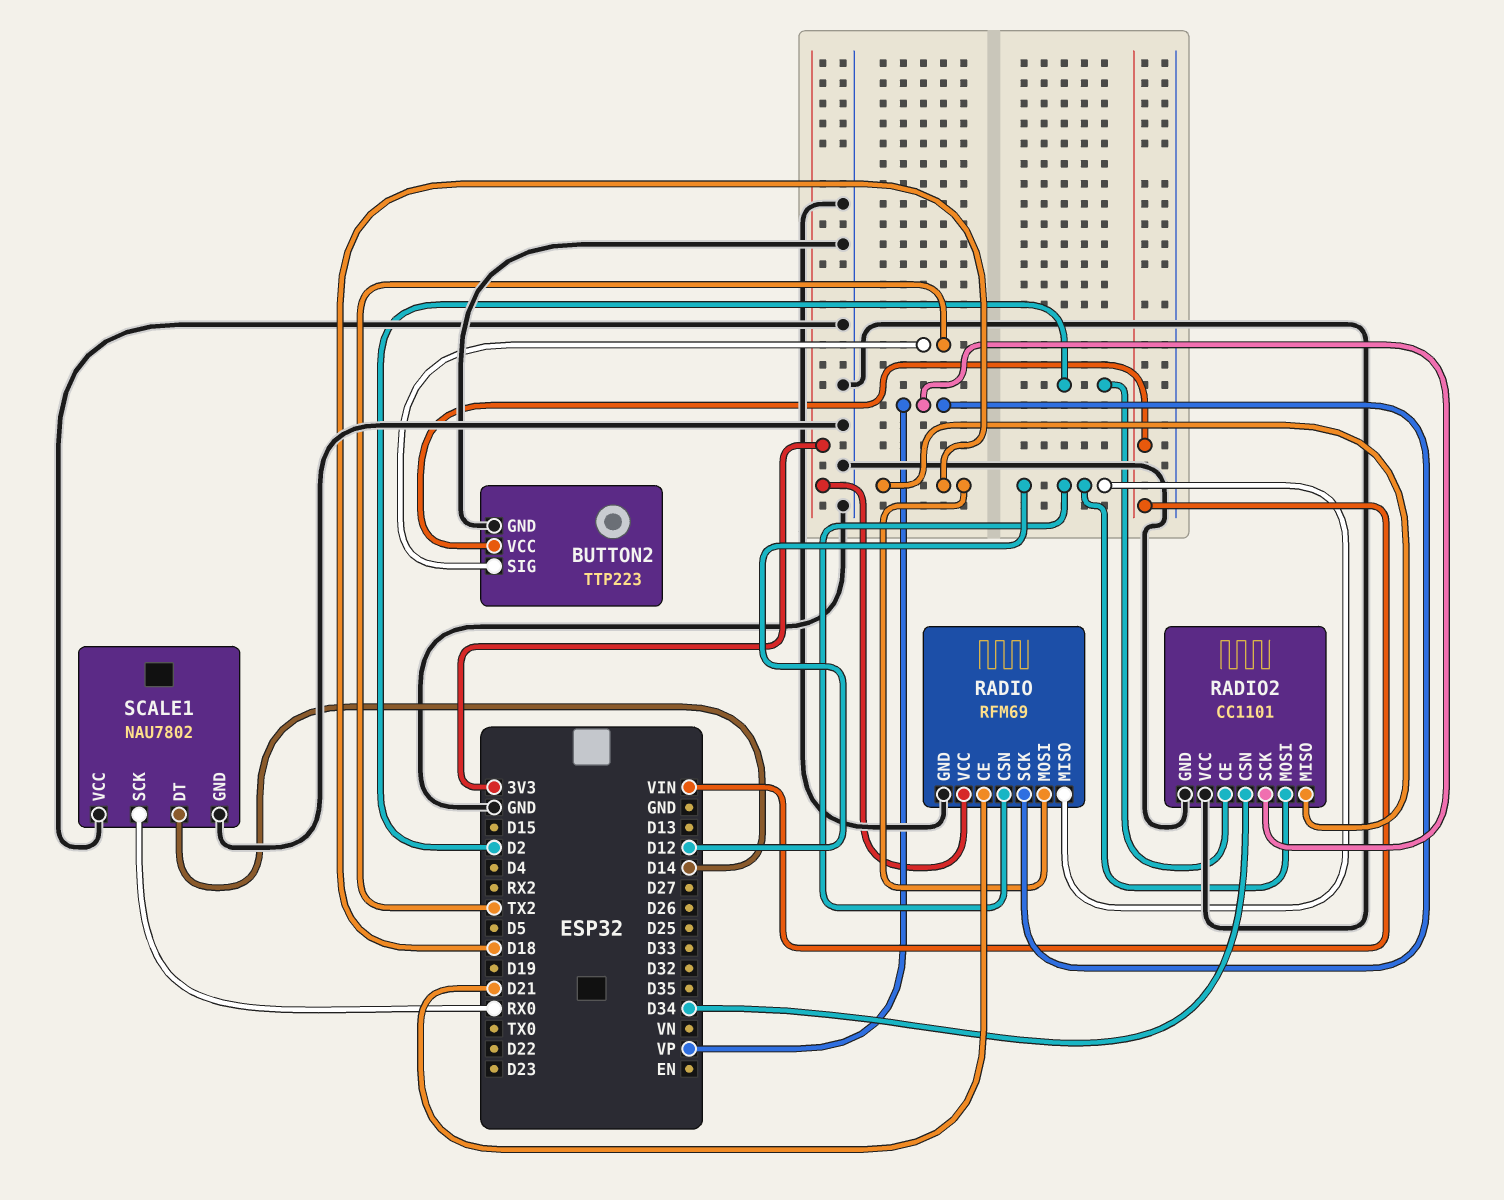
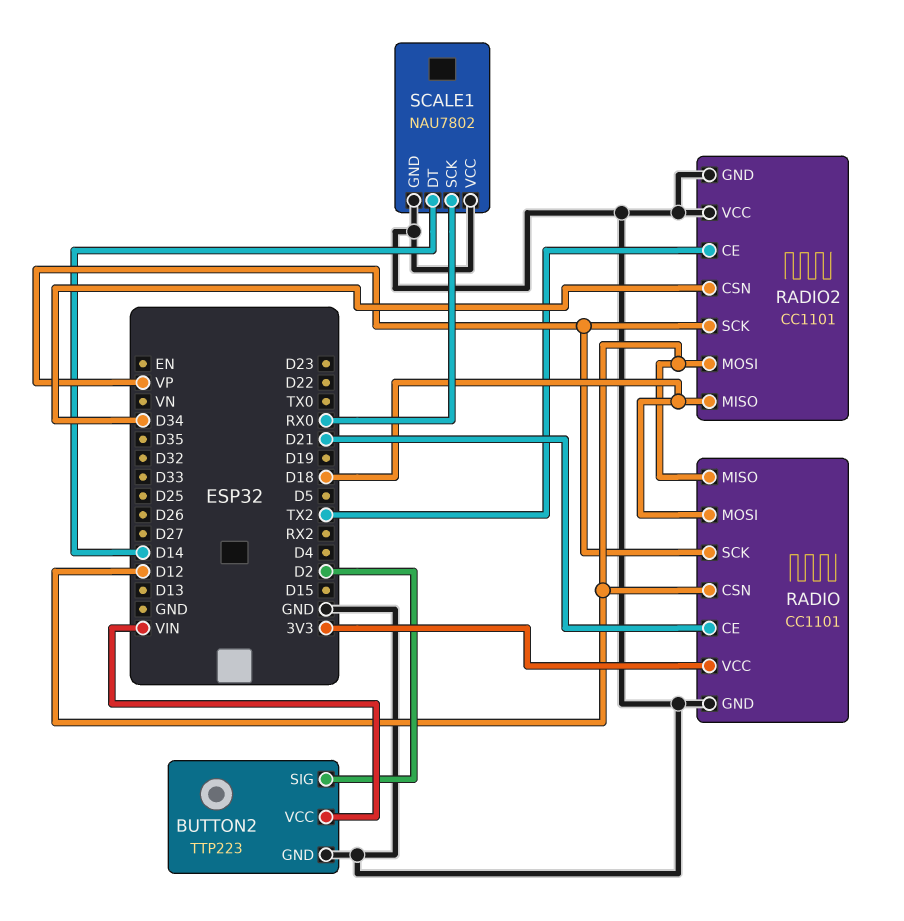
BUTTON2 pin SIG: TX2 -> D2
RADIO: RFM69 -> CC1101
RADIO2 pin CE: D2 -> TX2

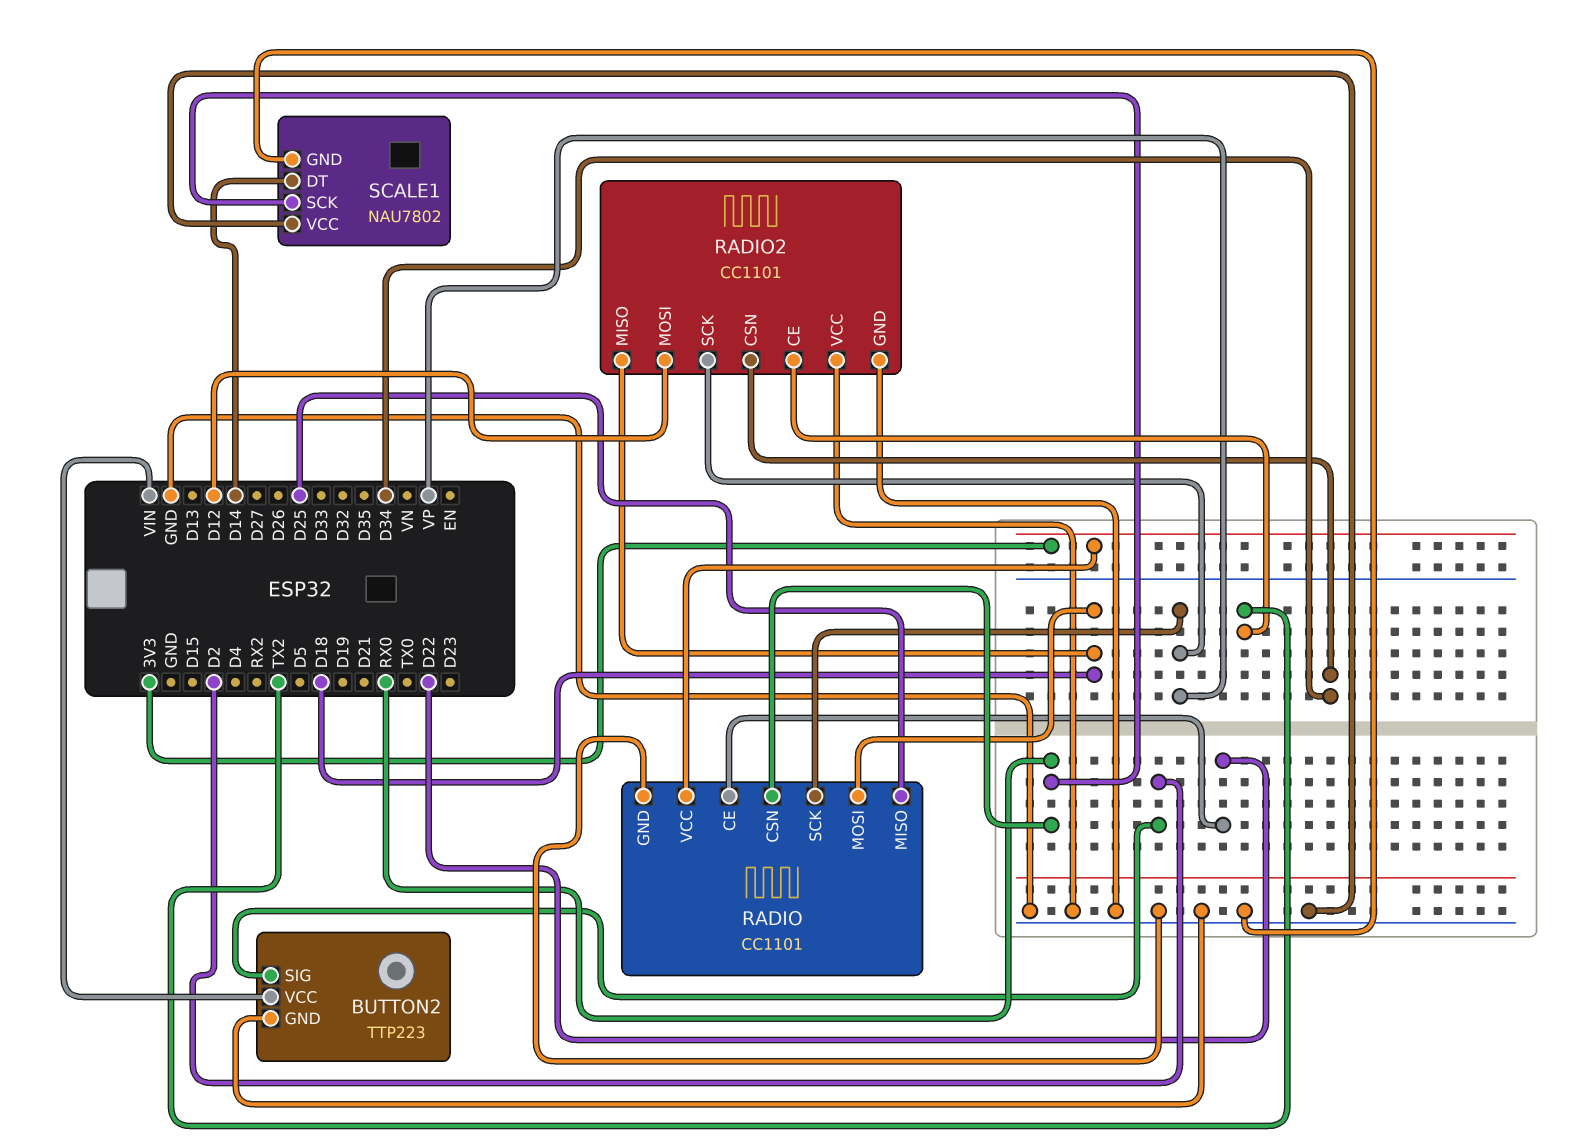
RADIO pin CE: D21 -> D22
RADIO pin CSN: D12 -> RX0
RADIO pin MISO: D12 -> D25

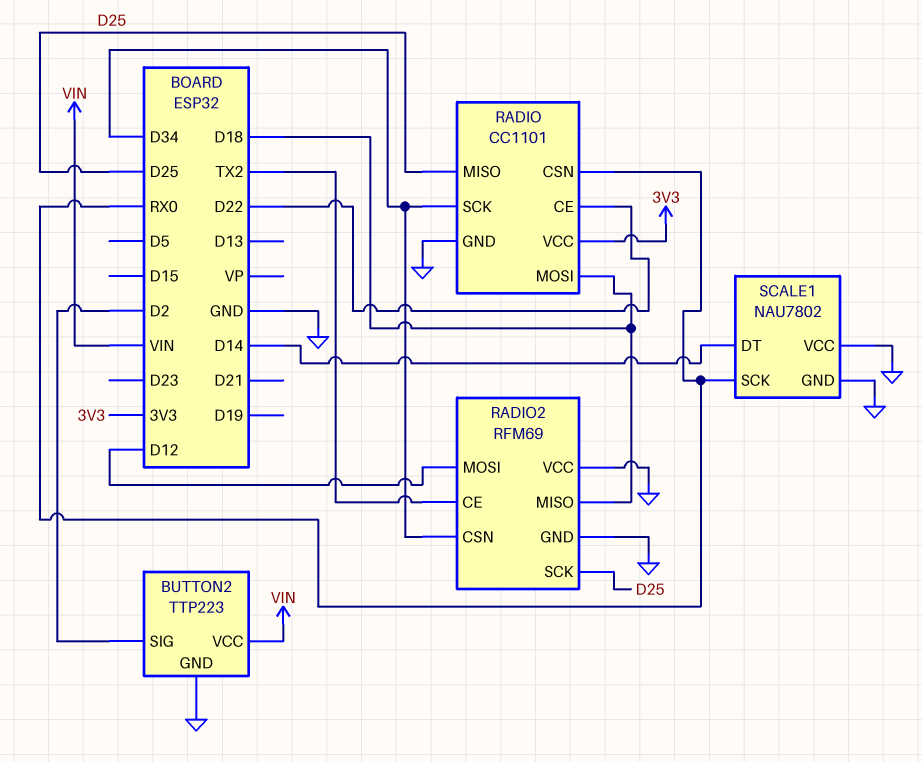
RADIO pin SCK: VP -> D34
RADIO2: CC1101 -> RFM69
RADIO2 pin SCK: VP -> D25

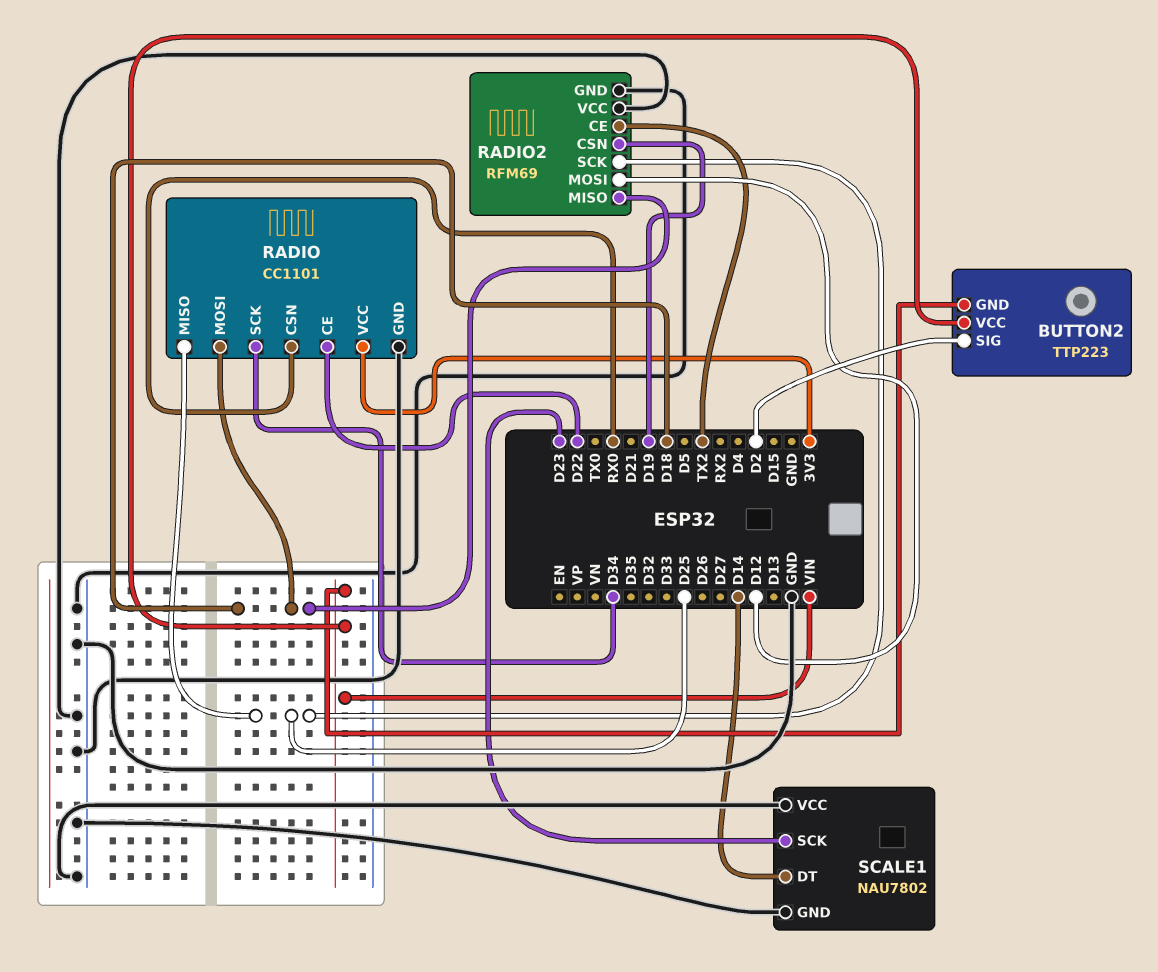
BUTTON2 pin GND: GND -> VIN
RADIO2 pin CSN: D34 -> D19
SCALE1 pin SCK: RX0 -> D23

